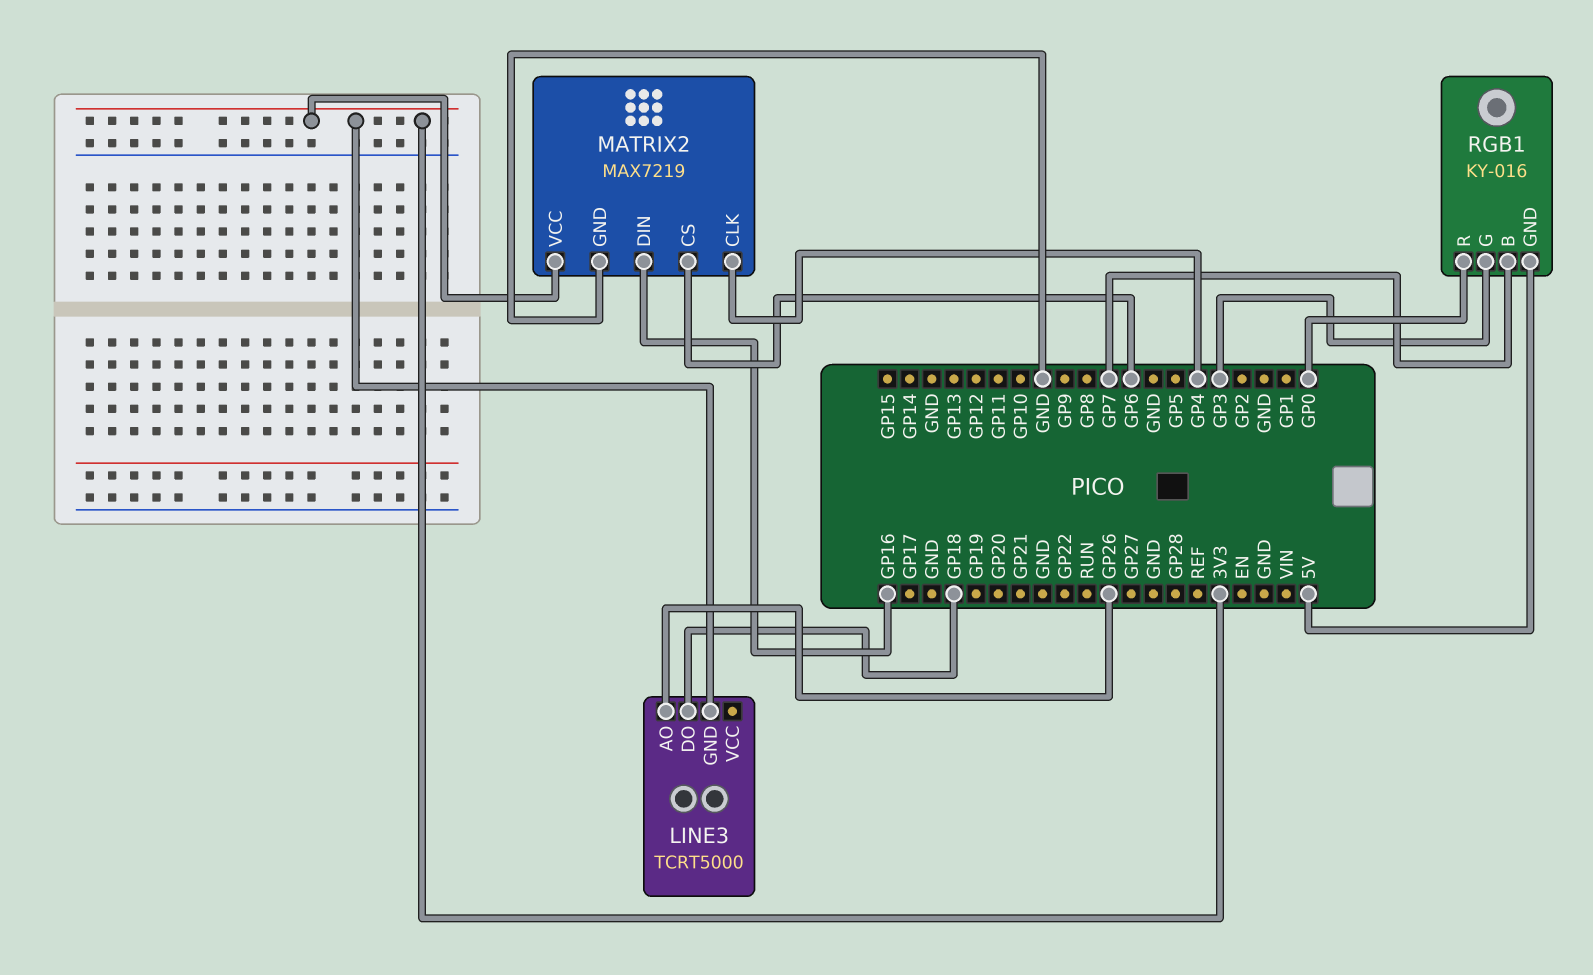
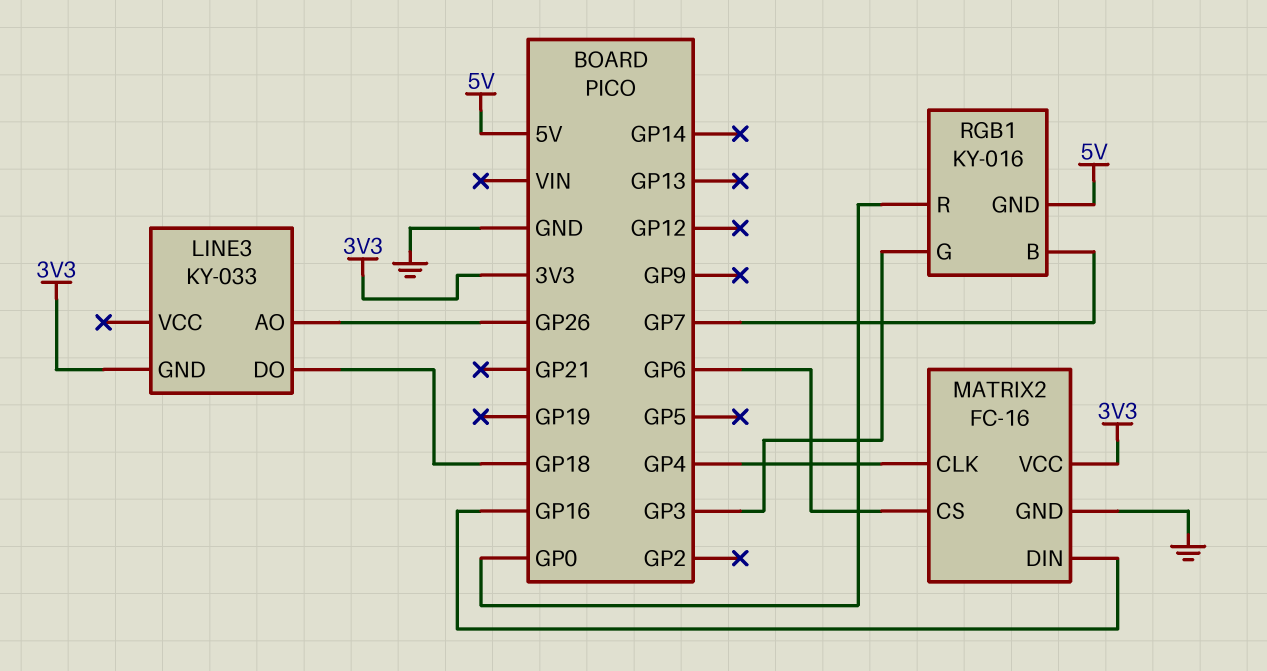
LINE3: TCRT5000 -> KY-033
MATRIX2: MAX7219 -> FC-16

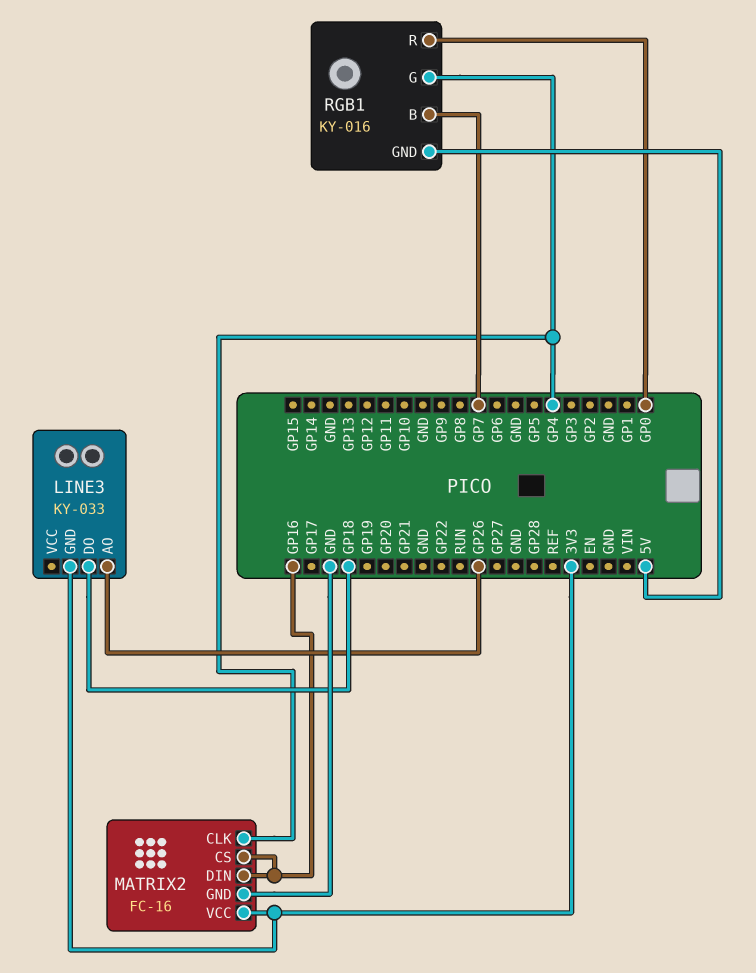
MATRIX2 pin CS: GP6 -> GP16
RGB1 pin G: GP3 -> GP4

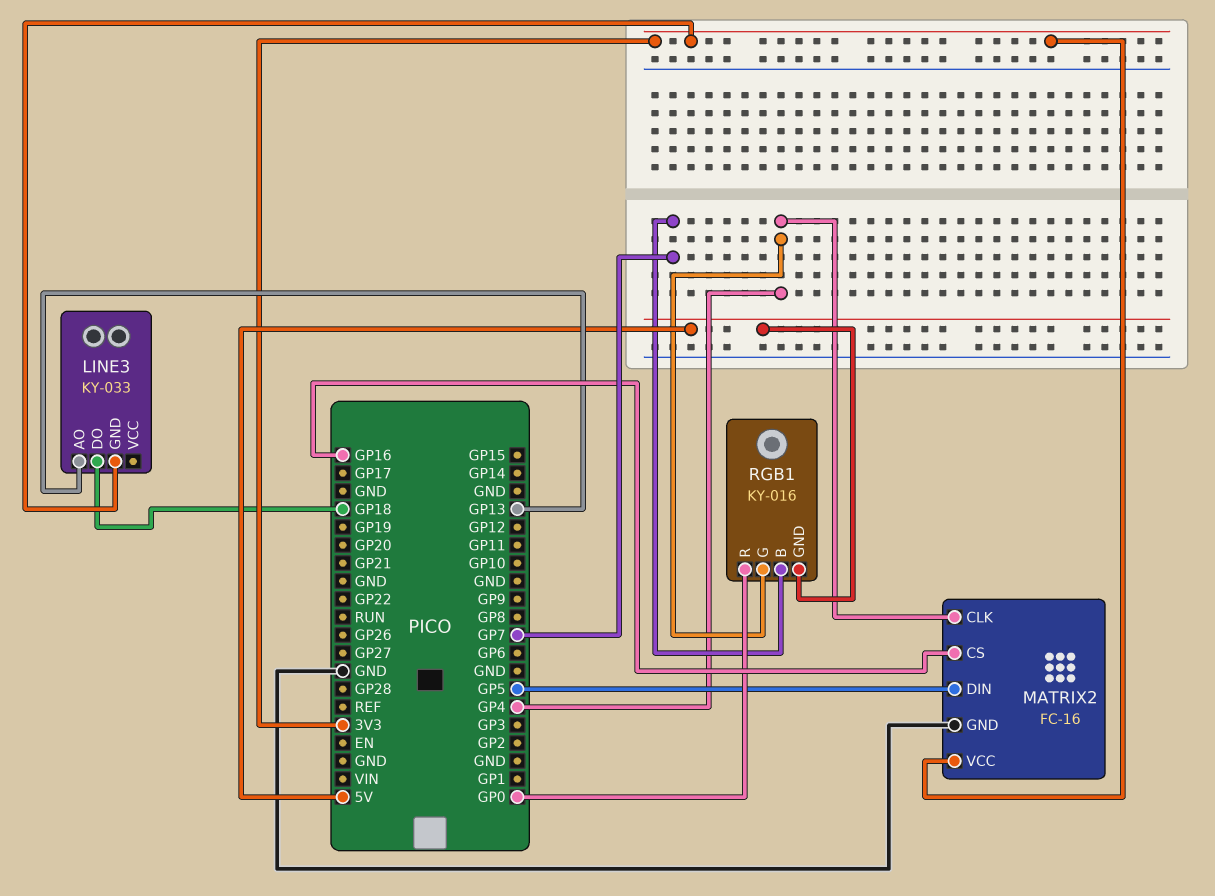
LINE3 pin AO: GP26 -> GP13
MATRIX2 pin DIN: GP16 -> GP5

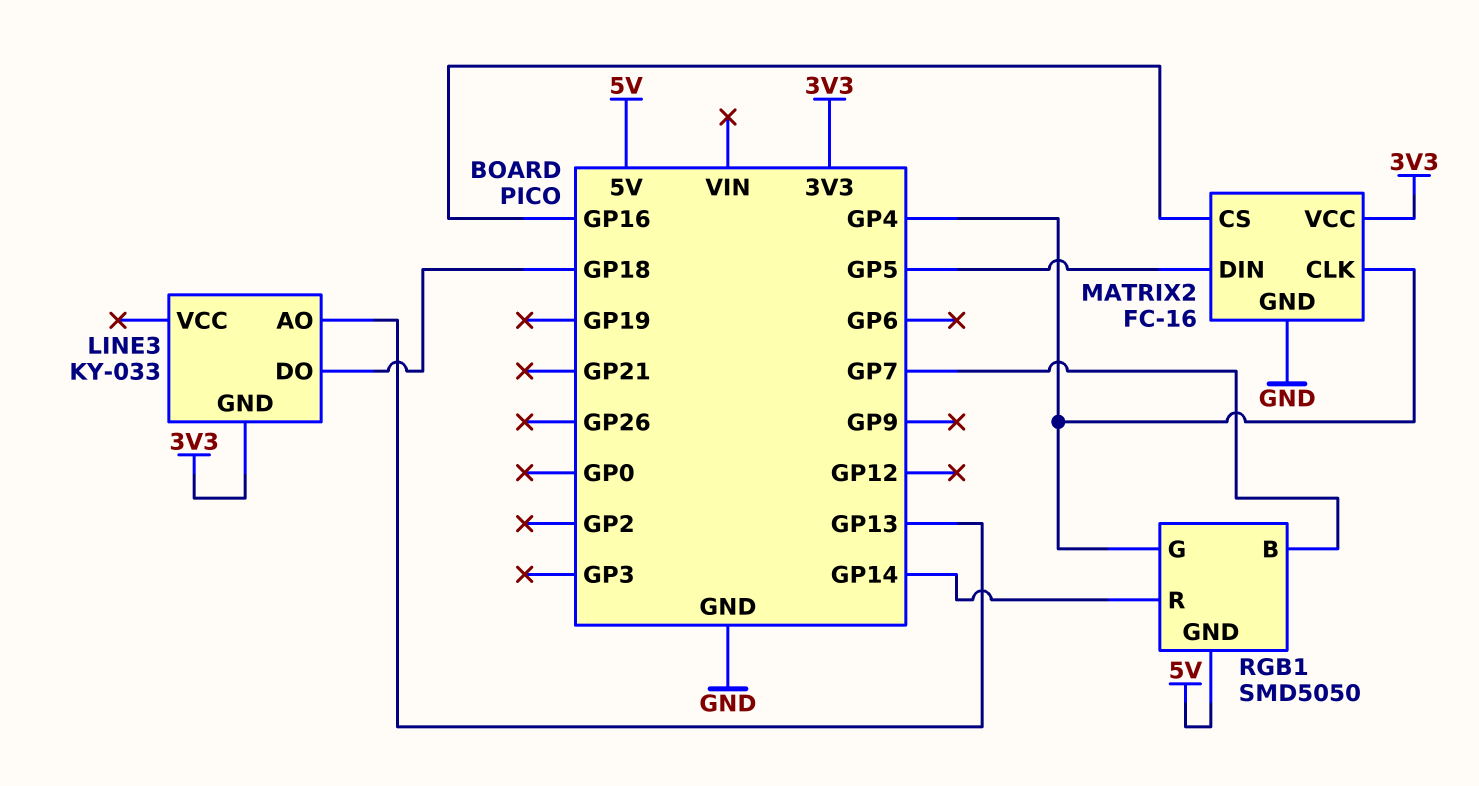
RGB1: KY-016 -> SMD5050
RGB1 pin R: GP0 -> GP14

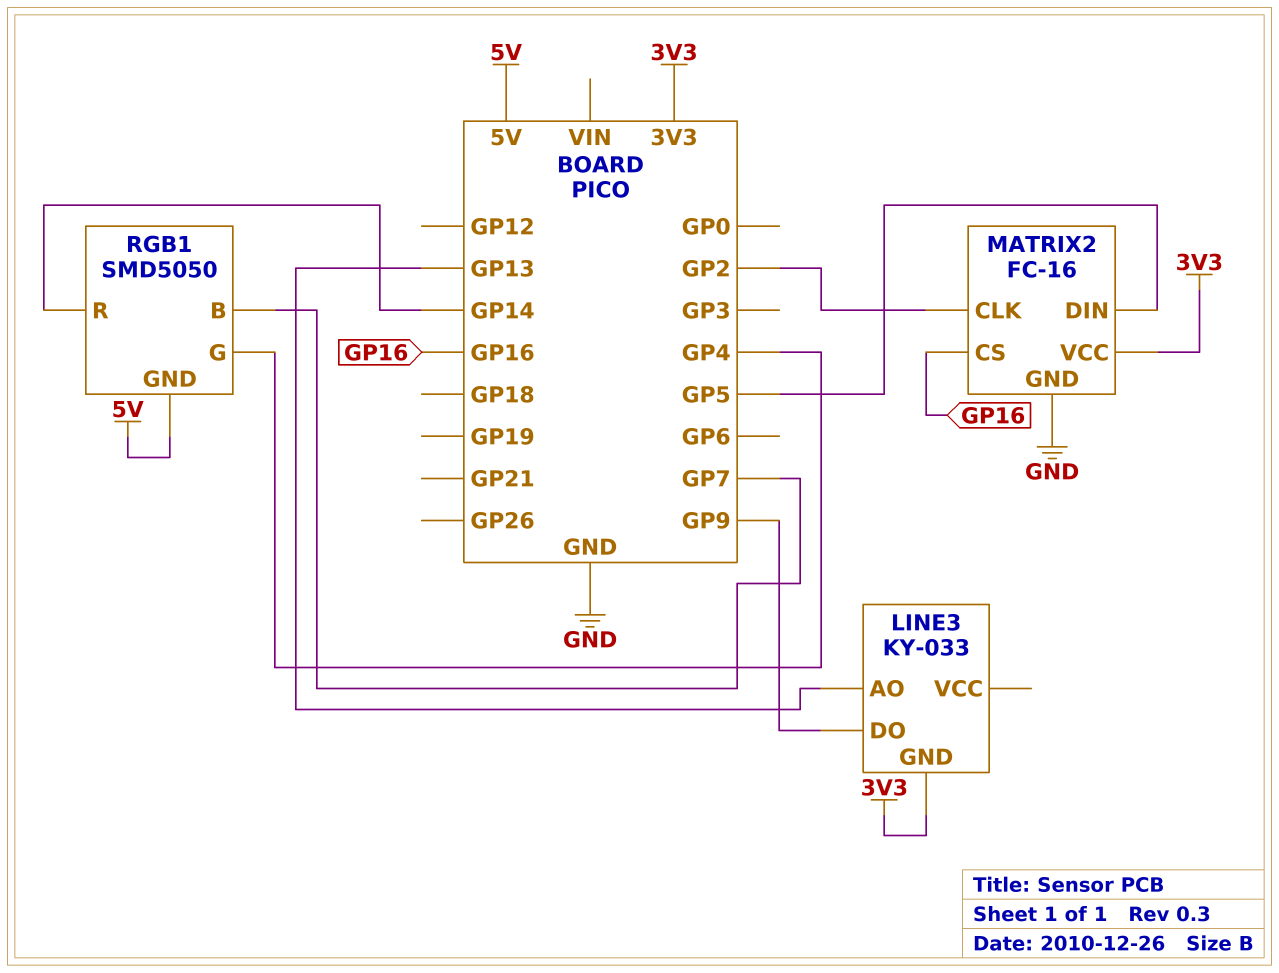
LINE3 pin DO: GP18 -> GP9
MATRIX2 pin CLK: GP4 -> GP2

